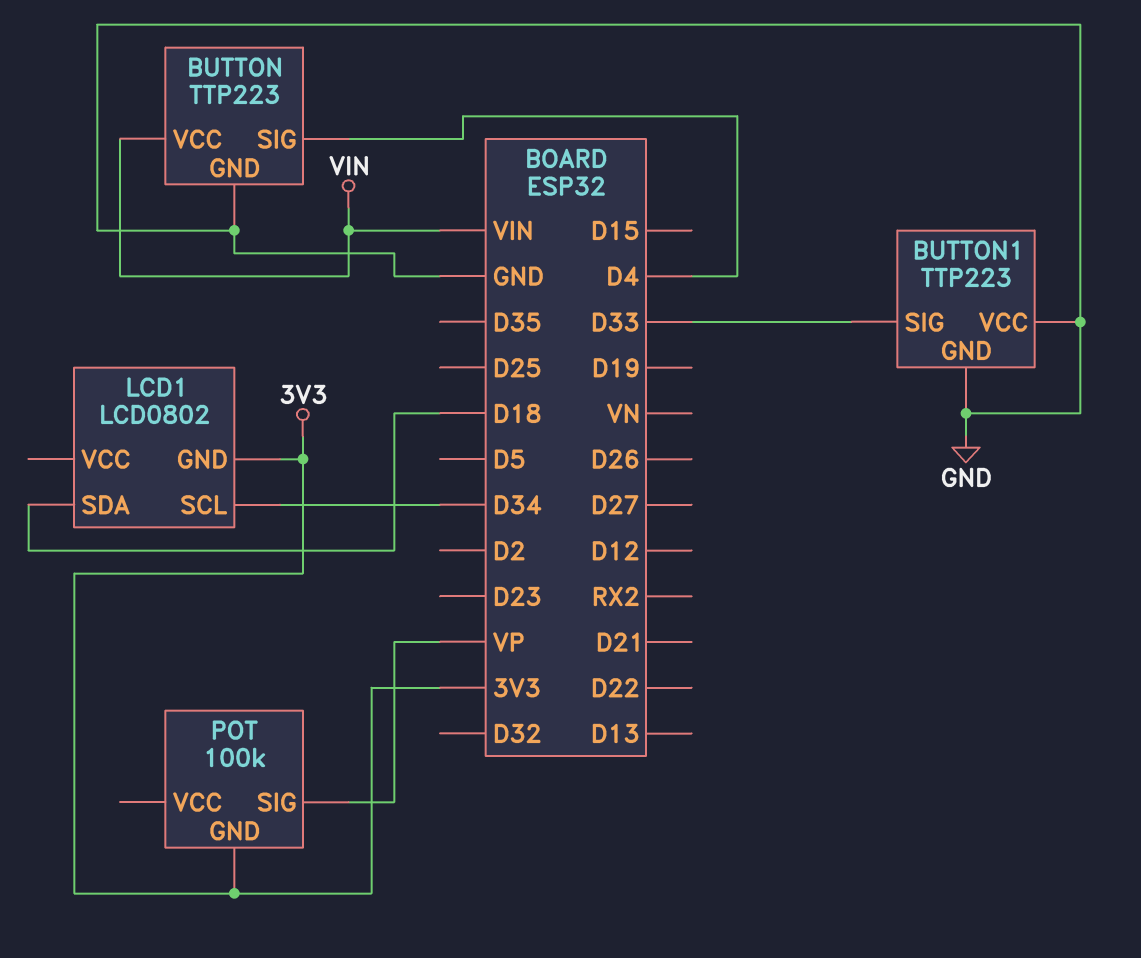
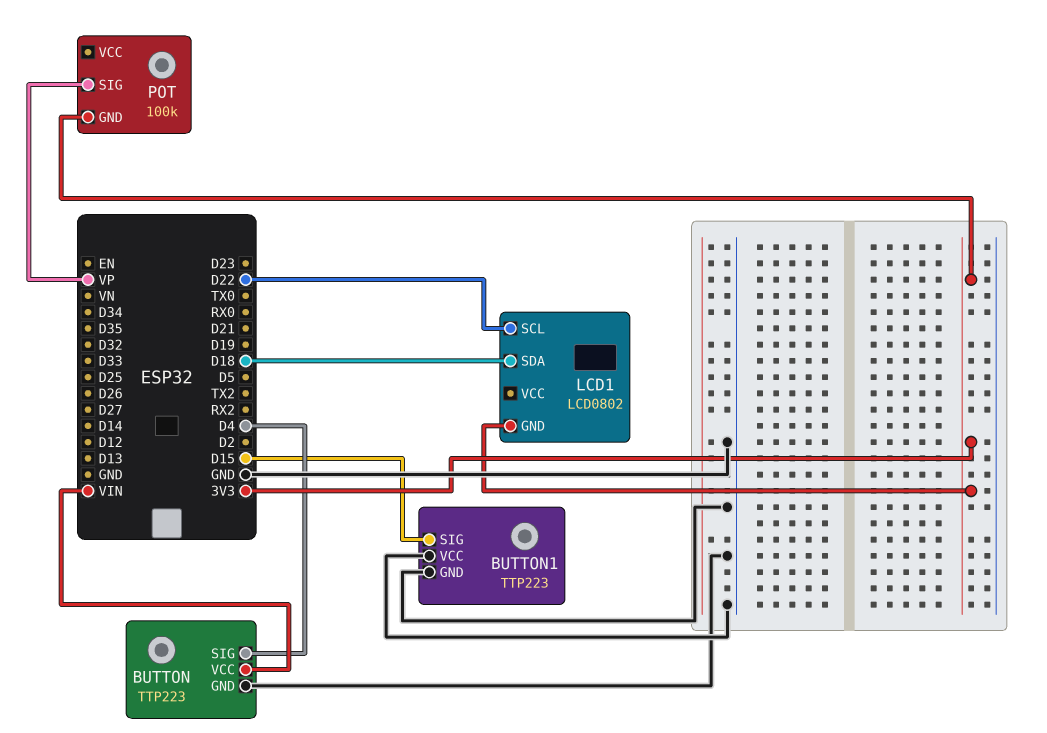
BUTTON1 pin SIG: D33 -> D15
LCD1 pin SCL: D34 -> D22

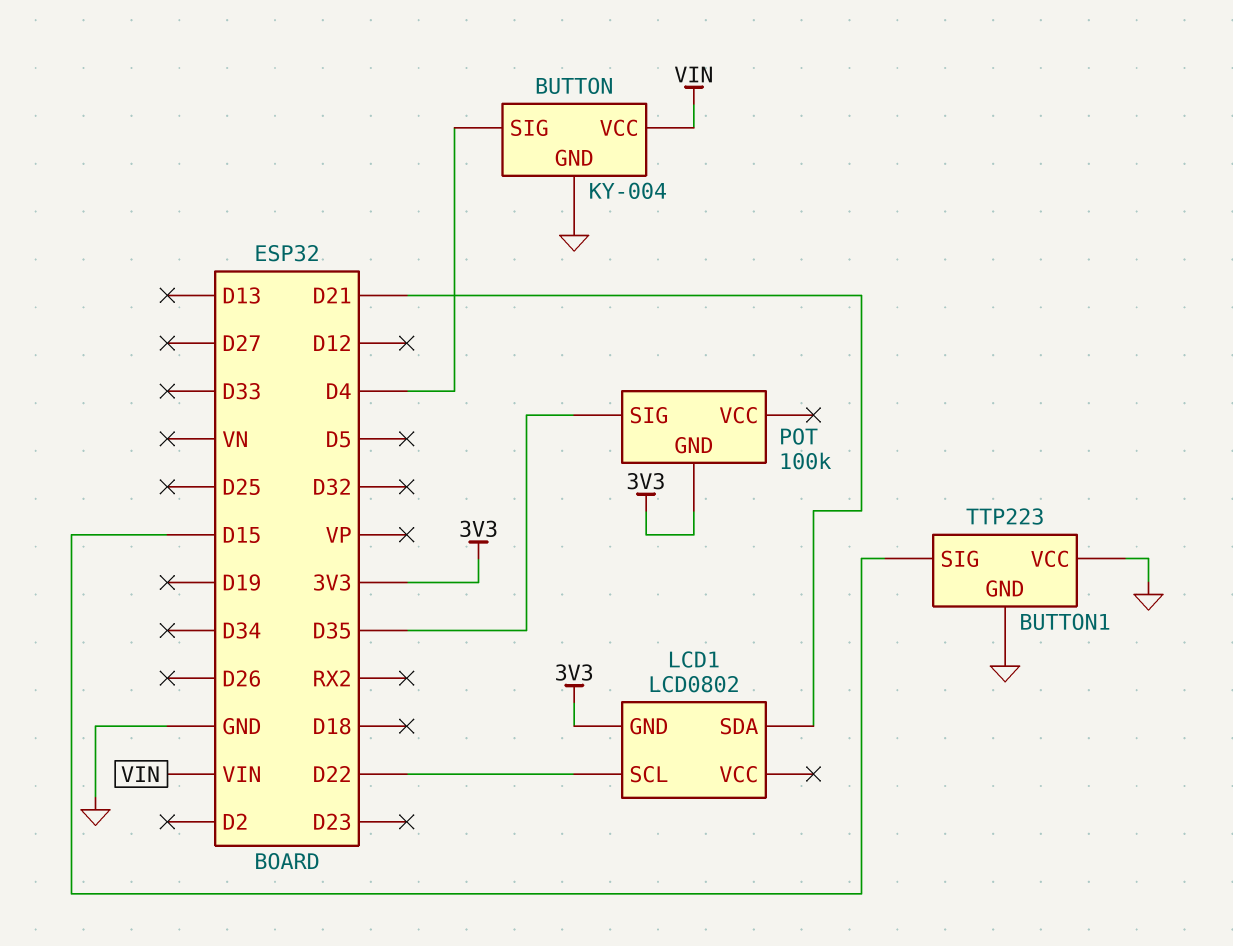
BUTTON: TTP223 -> KY-004
LCD1 pin SDA: D18 -> D21
POT pin SIG: VP -> D35

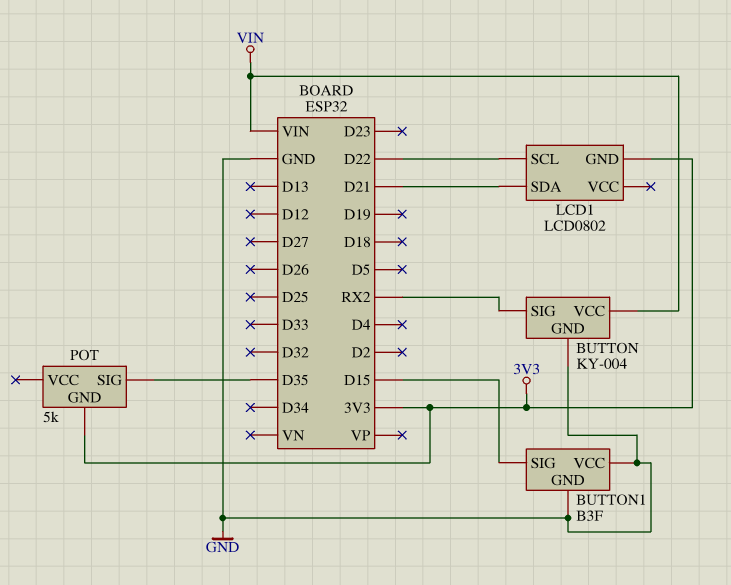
BUTTON pin SIG: D4 -> RX2
BUTTON1: TTP223 -> B3F
POT: 100k -> 5k

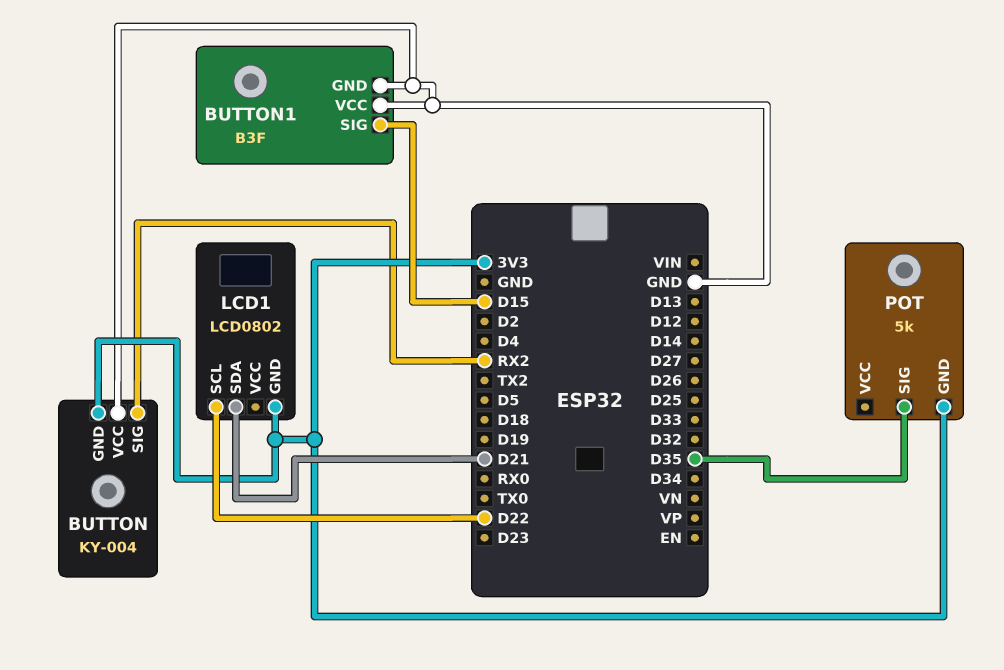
BUTTON pin GND: GND -> 3V3
BUTTON pin VCC: VIN -> GND

